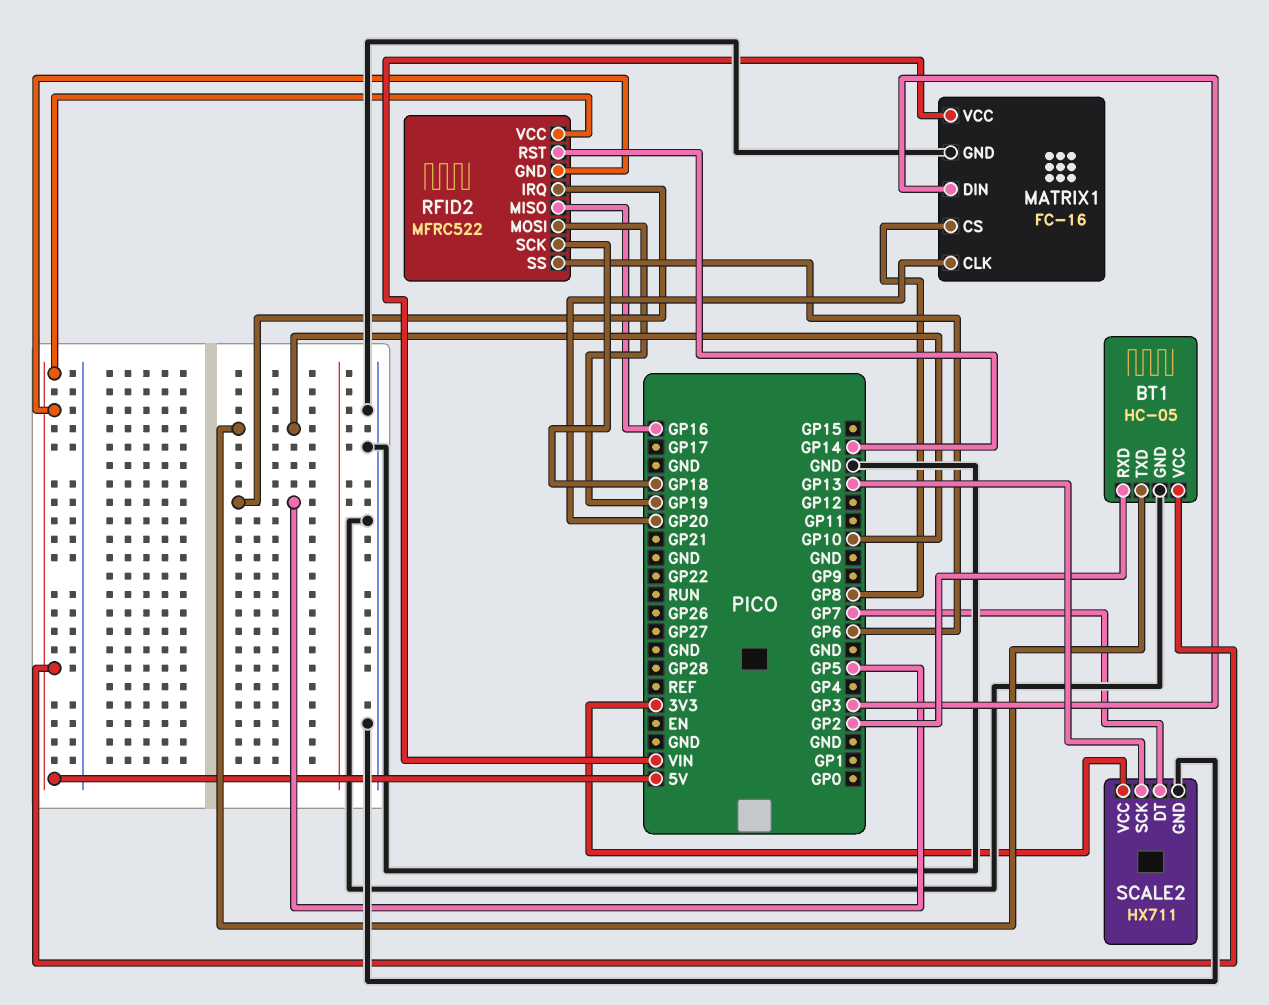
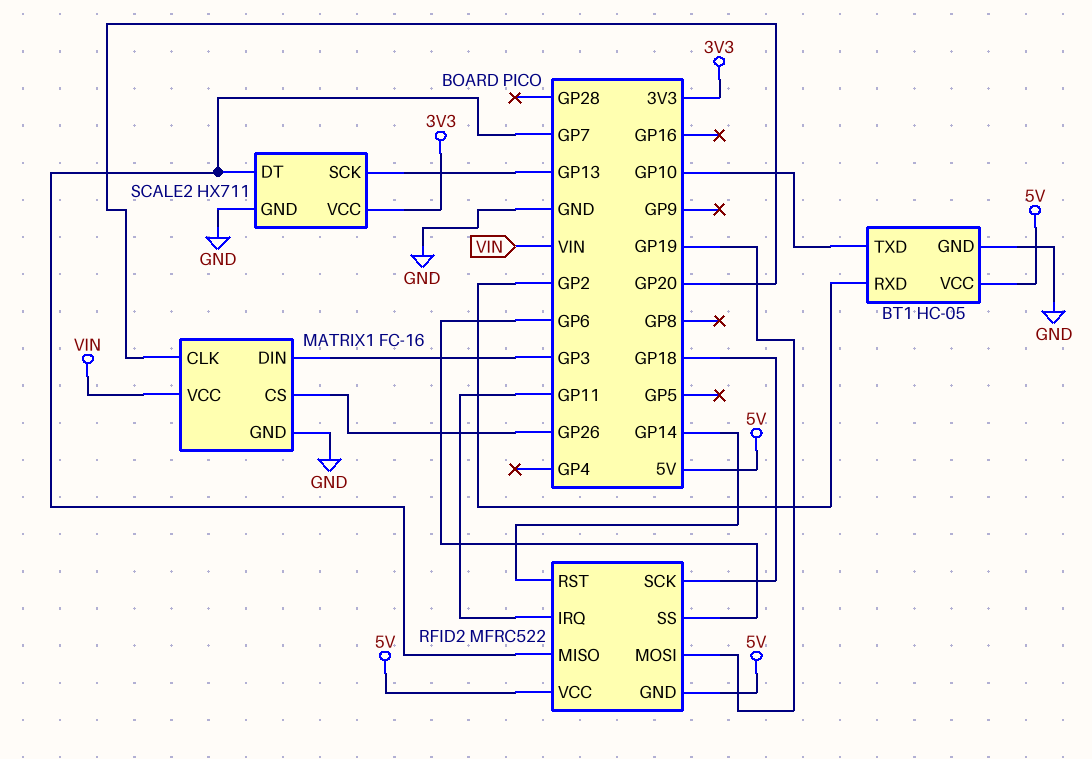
MATRIX1 pin CS: GP8 -> GP26
RFID2 pin IRQ: GP5 -> GP11
RFID2 pin MISO: GP16 -> GP7

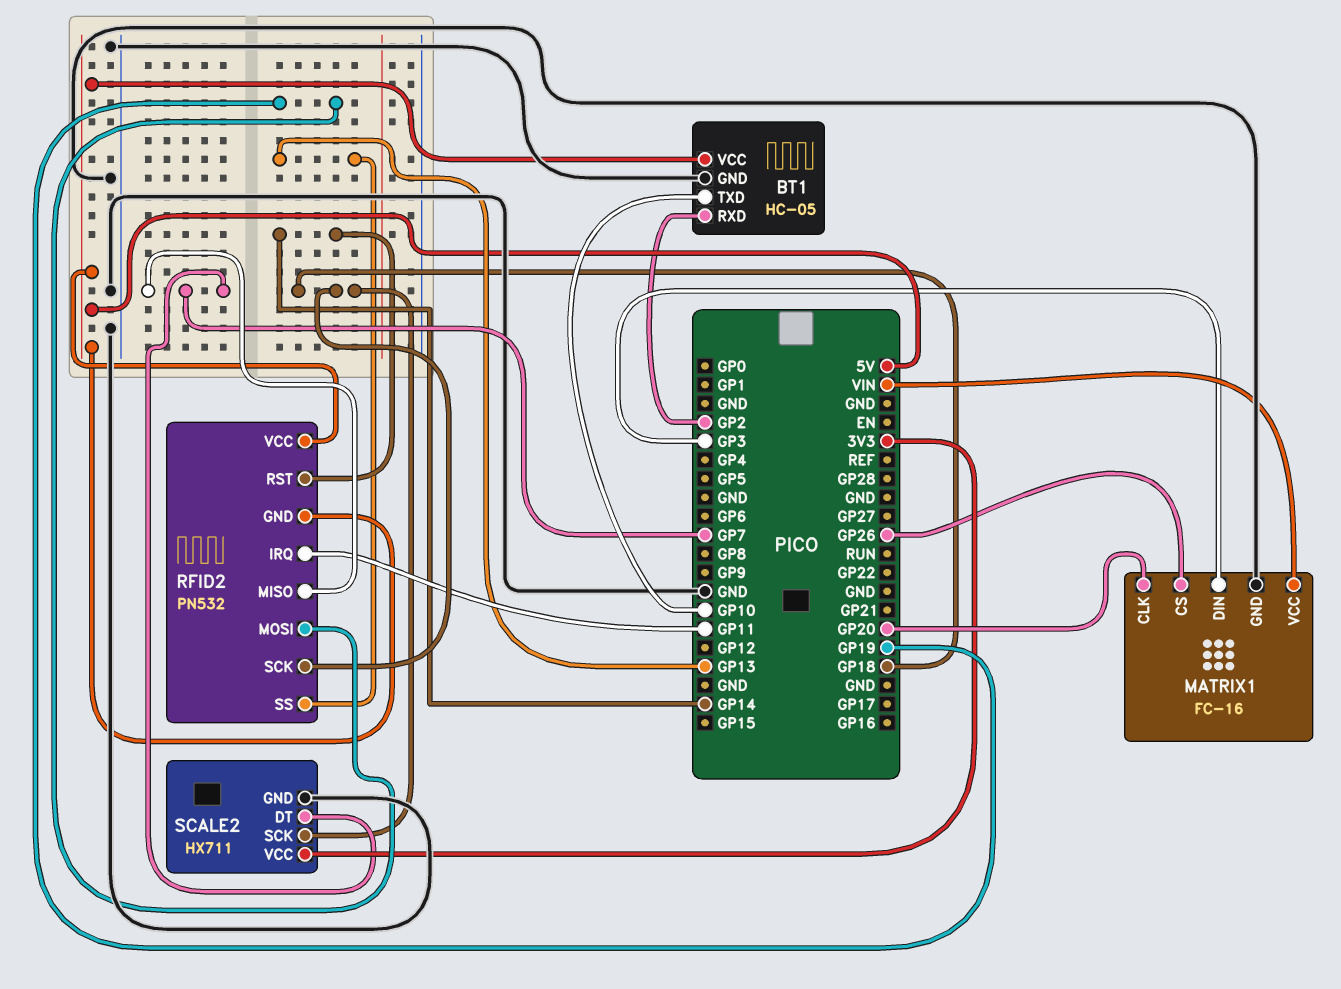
RFID2: MFRC522 -> PN532
RFID2 pin SS: GP6 -> GP13
SCALE2 pin SCK: GP13 -> GP18

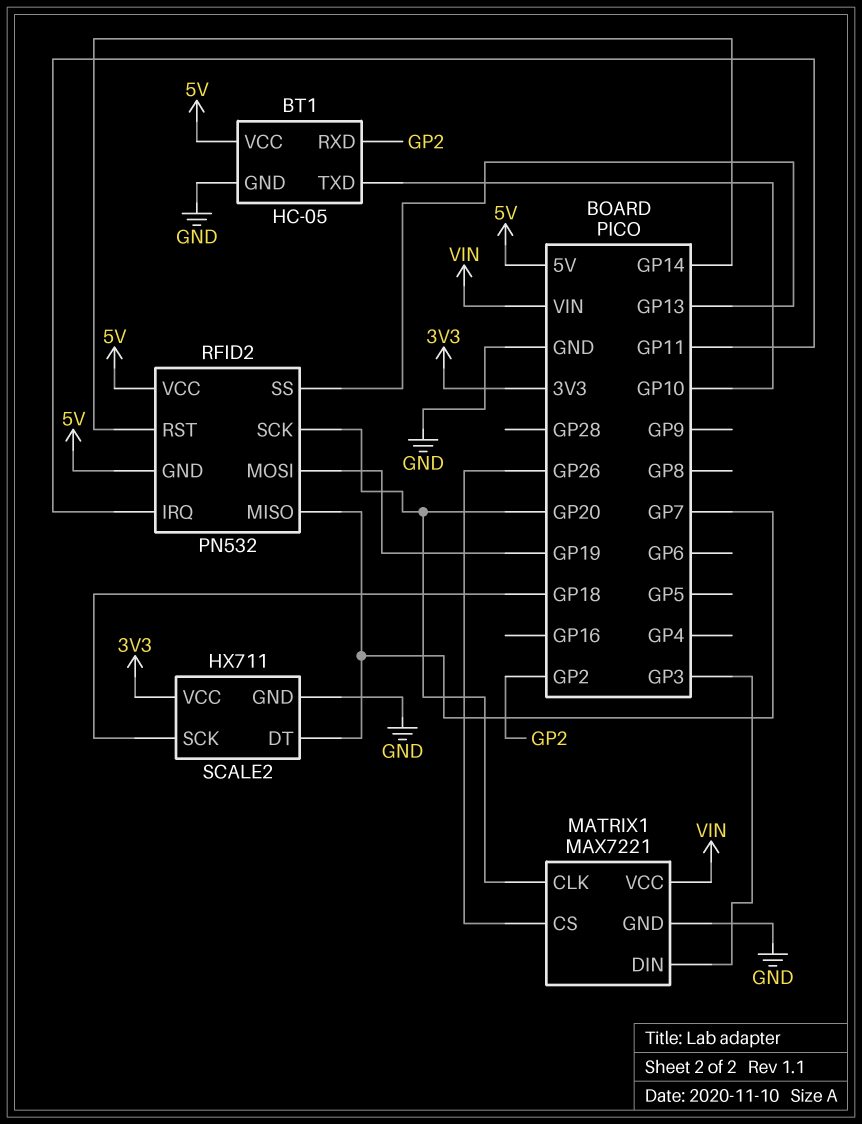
MATRIX1: FC-16 -> MAX7221
RFID2 pin SCK: GP18 -> GP20

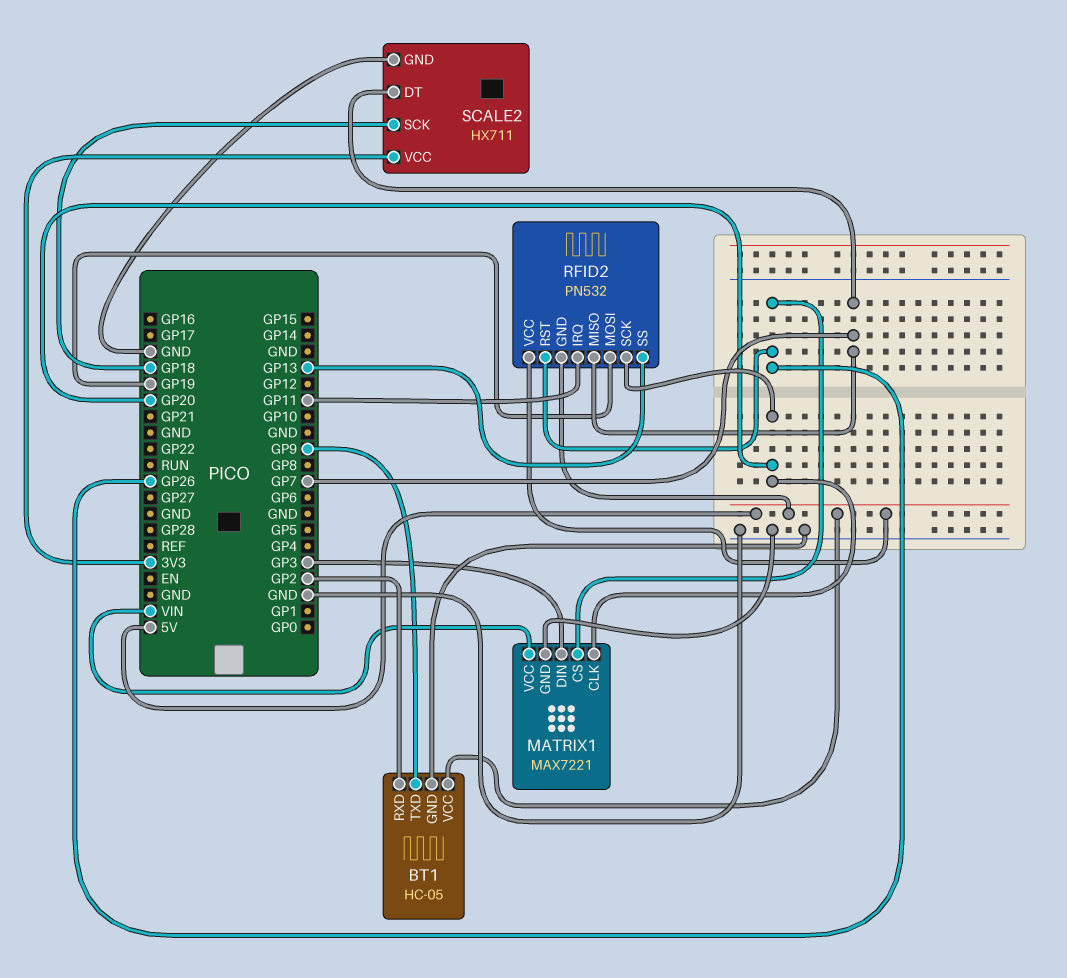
BT1 pin TXD: GP10 -> GP9
RFID2 pin RST: GP14 -> GP26

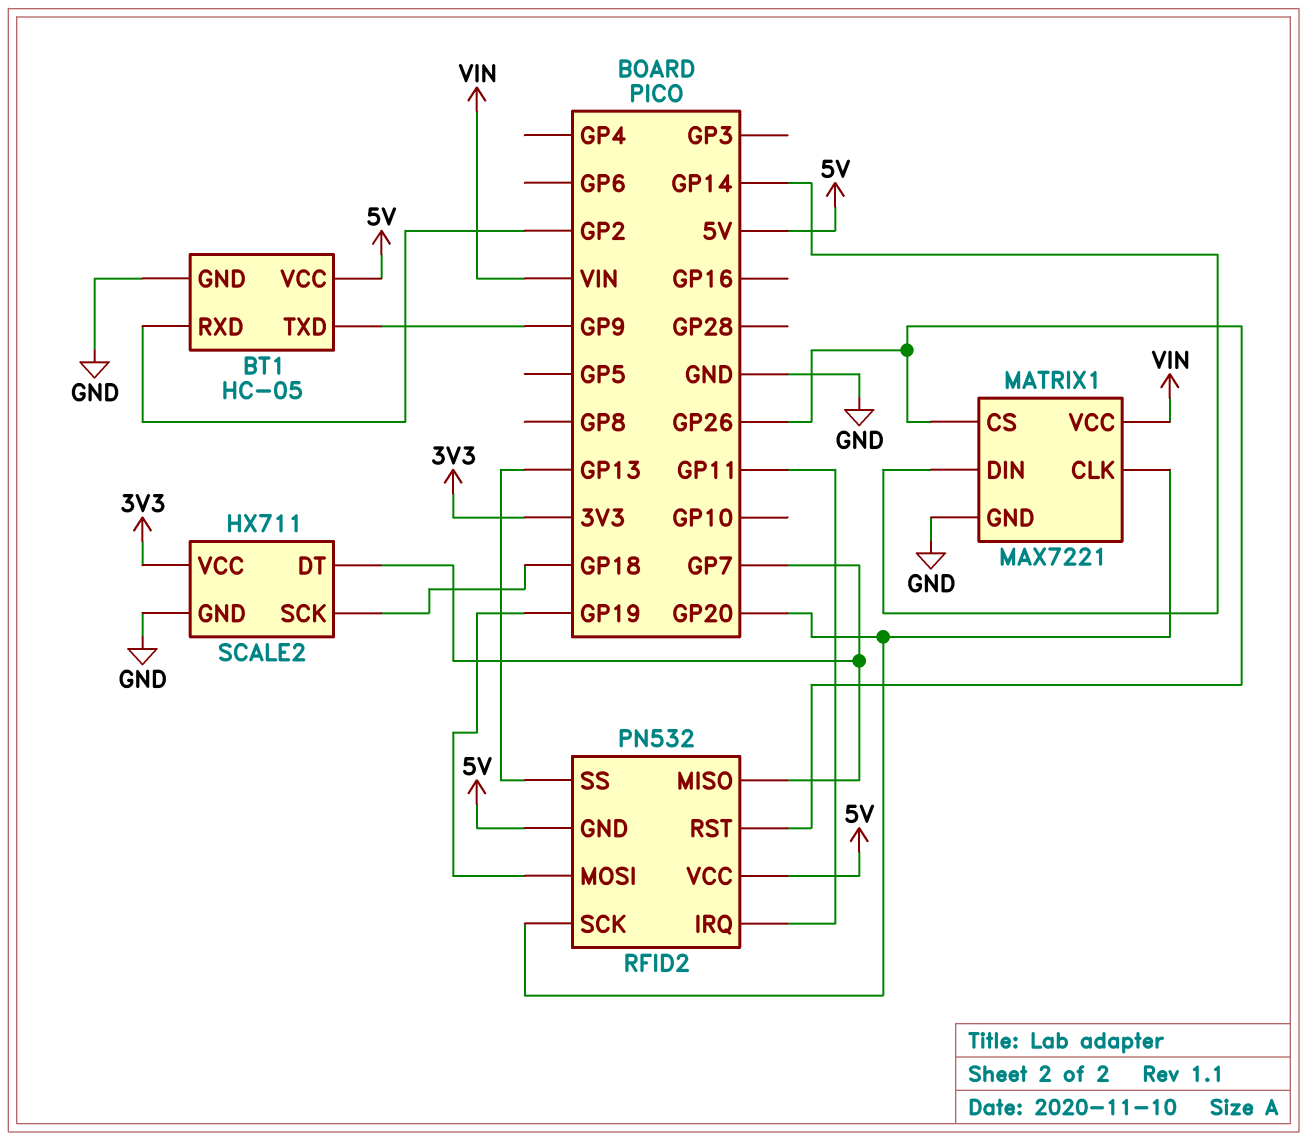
MATRIX1 pin DIN: GP3 -> GP14

